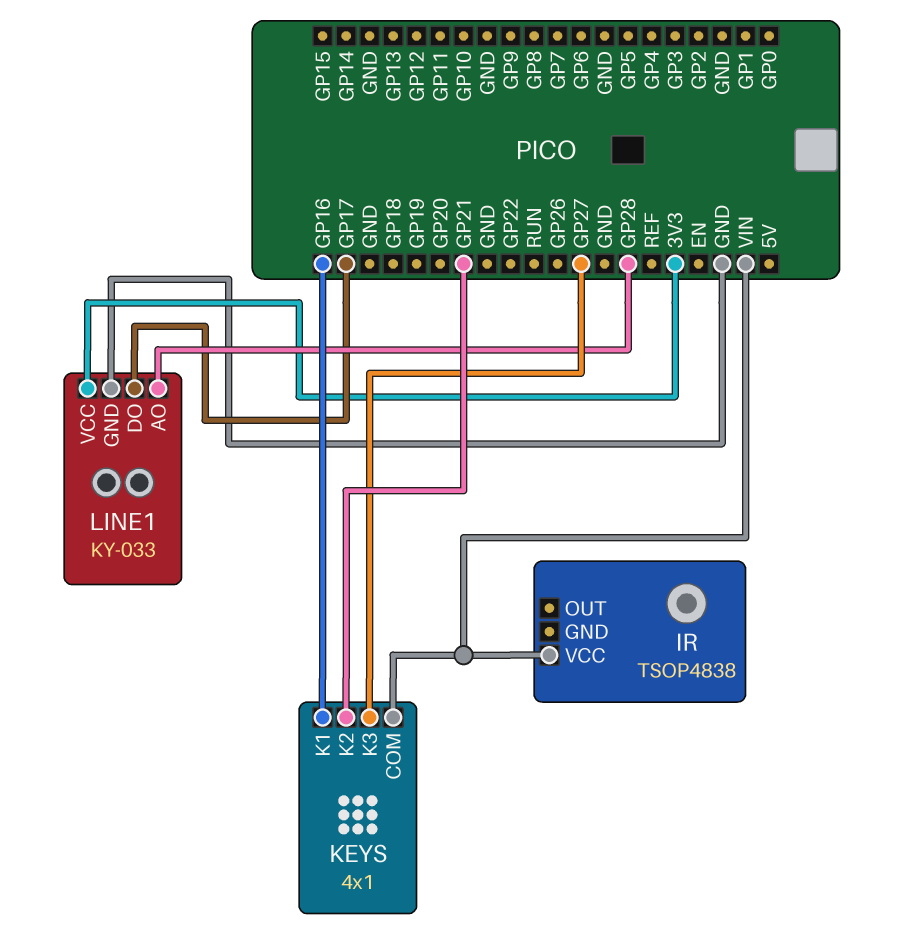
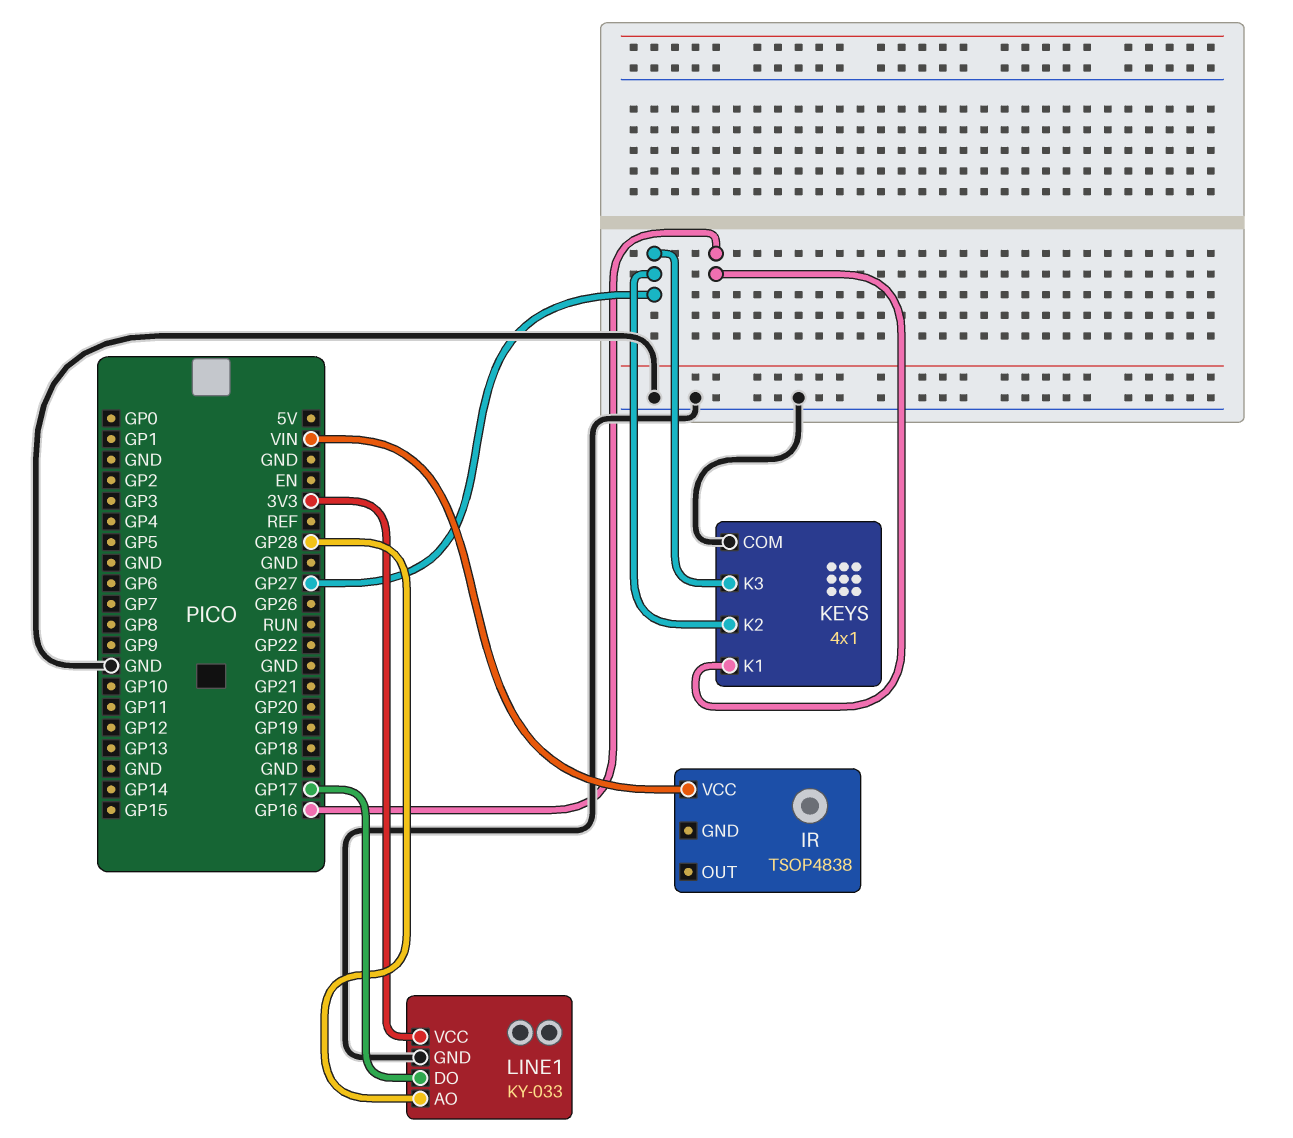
KEYS pin COM: VIN -> GND
KEYS pin K2: GP21 -> GP27

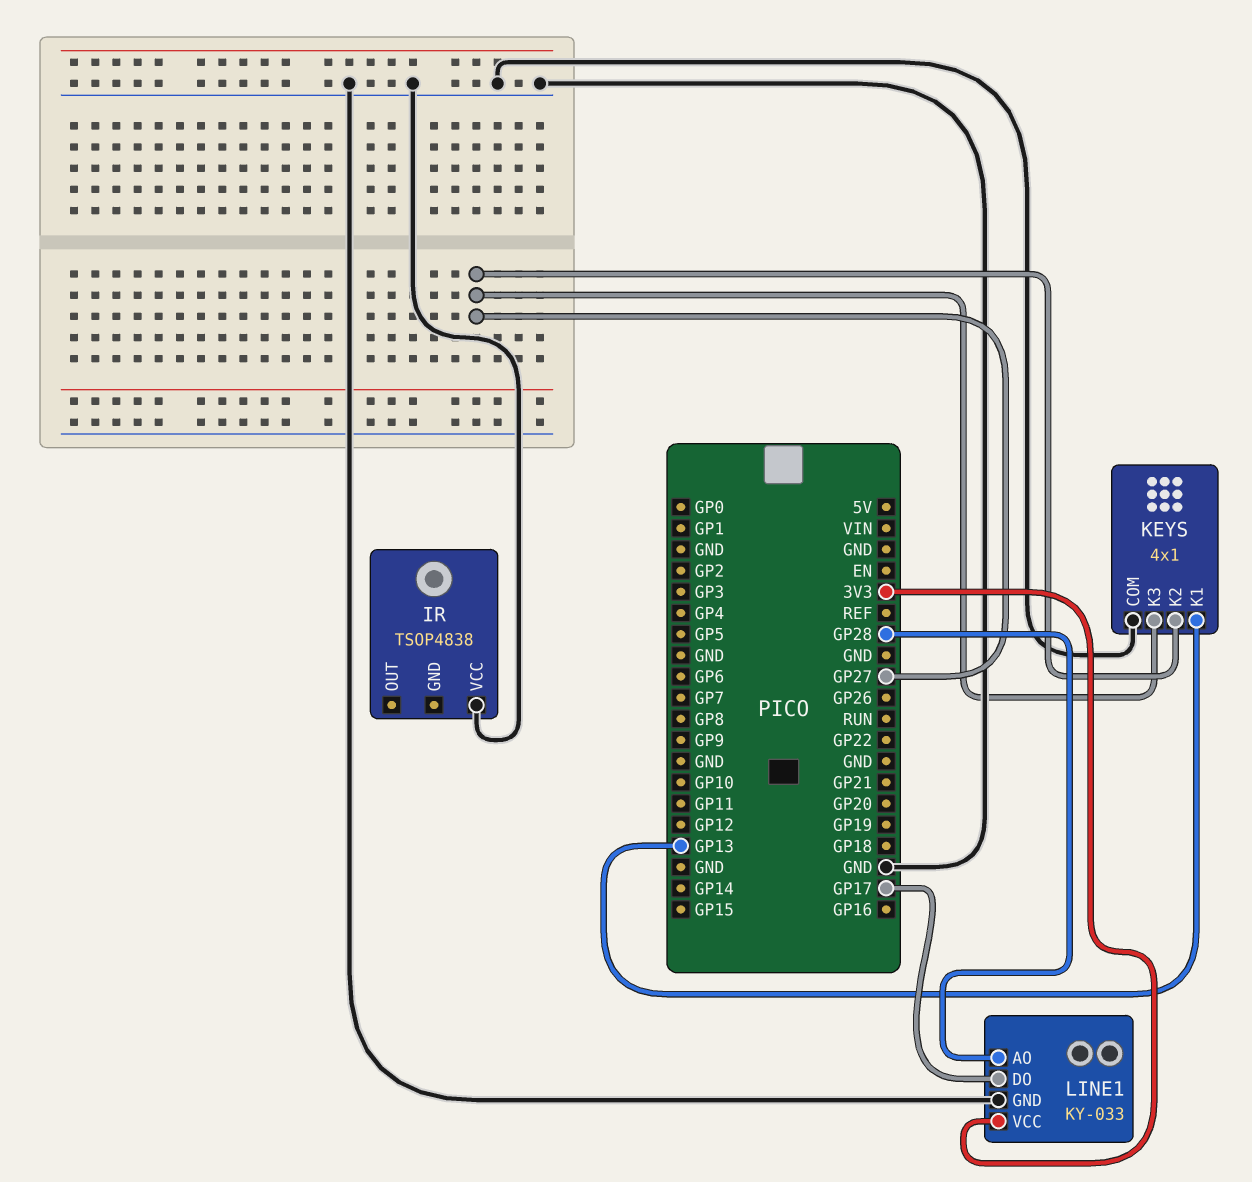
IR pin VCC: VIN -> GND
KEYS pin K1: GP16 -> GP13

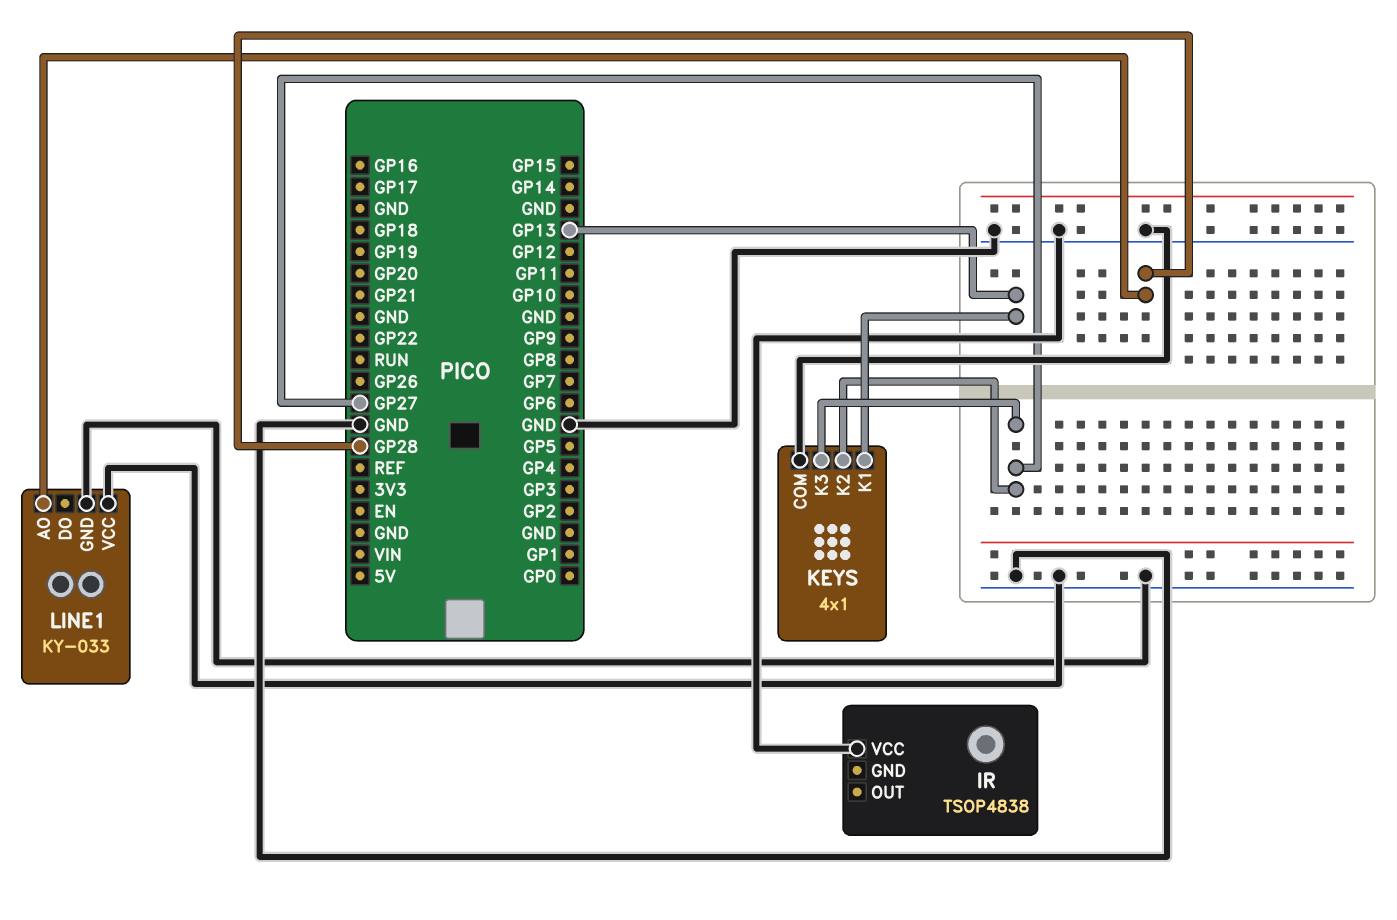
LINE1 pin DO: GP17 -> none
LINE1 pin VCC: 3V3 -> GND

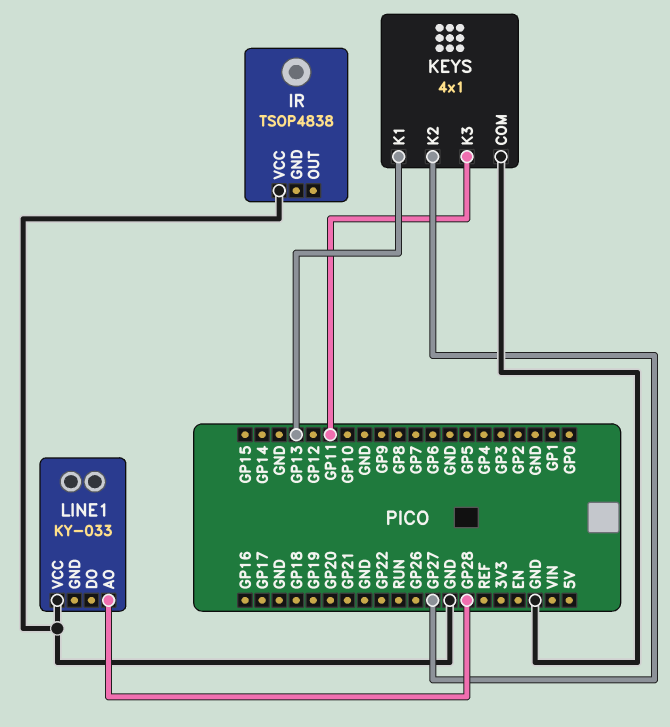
KEYS pin K3: GP27 -> GP11
LINE1 pin GND: GND -> none

